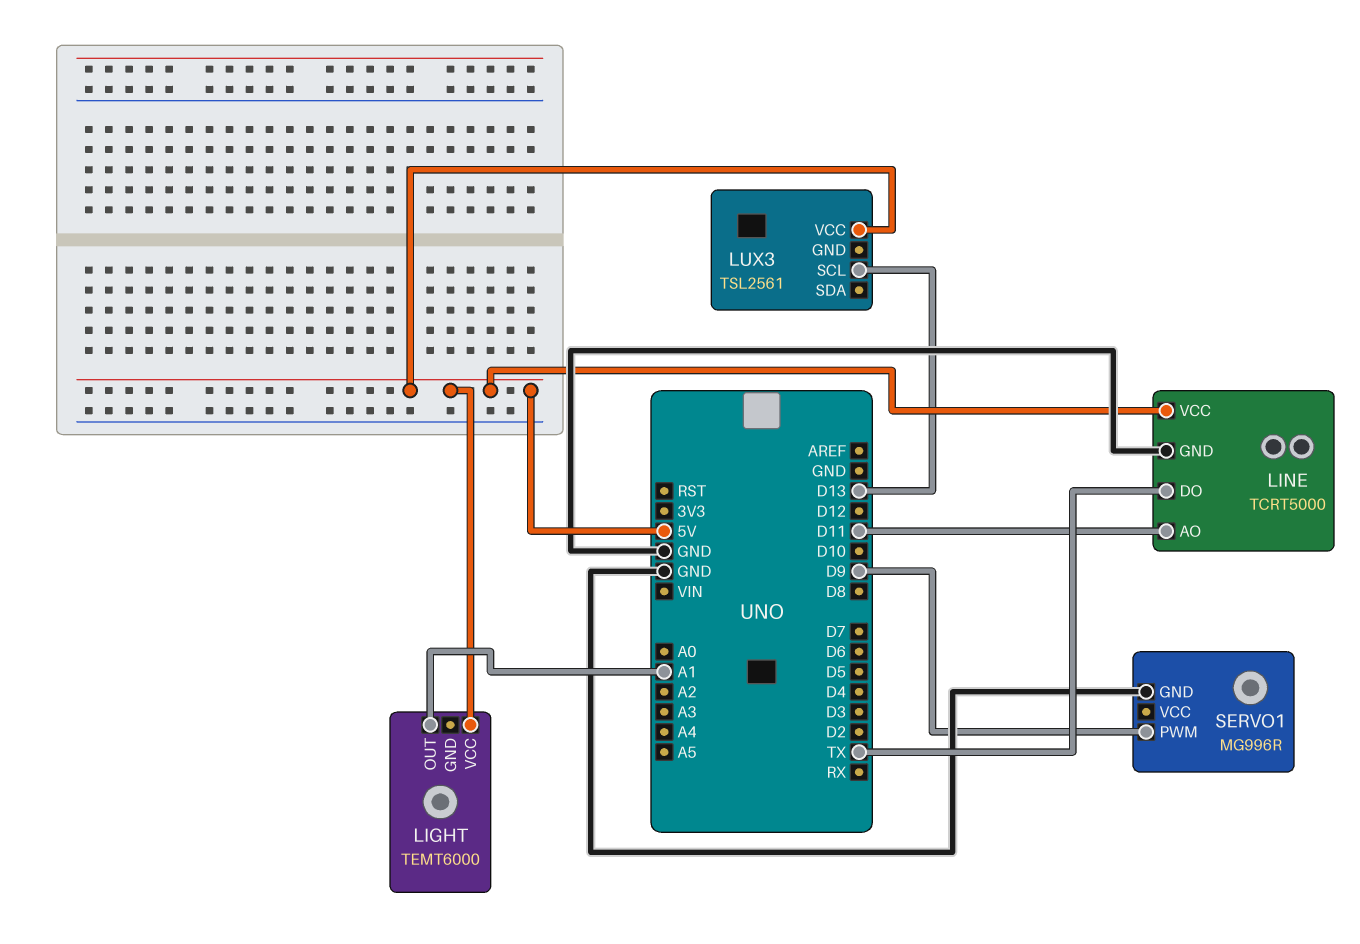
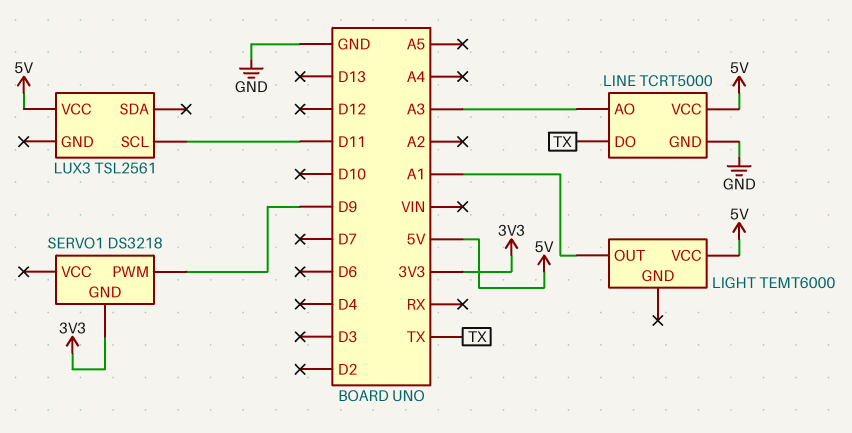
LINE pin AO: D11 -> A3
LUX3 pin SCL: D13 -> D11
SERVO1: MG996R -> DS3218
SERVO1 pin GND: GND -> 3V3

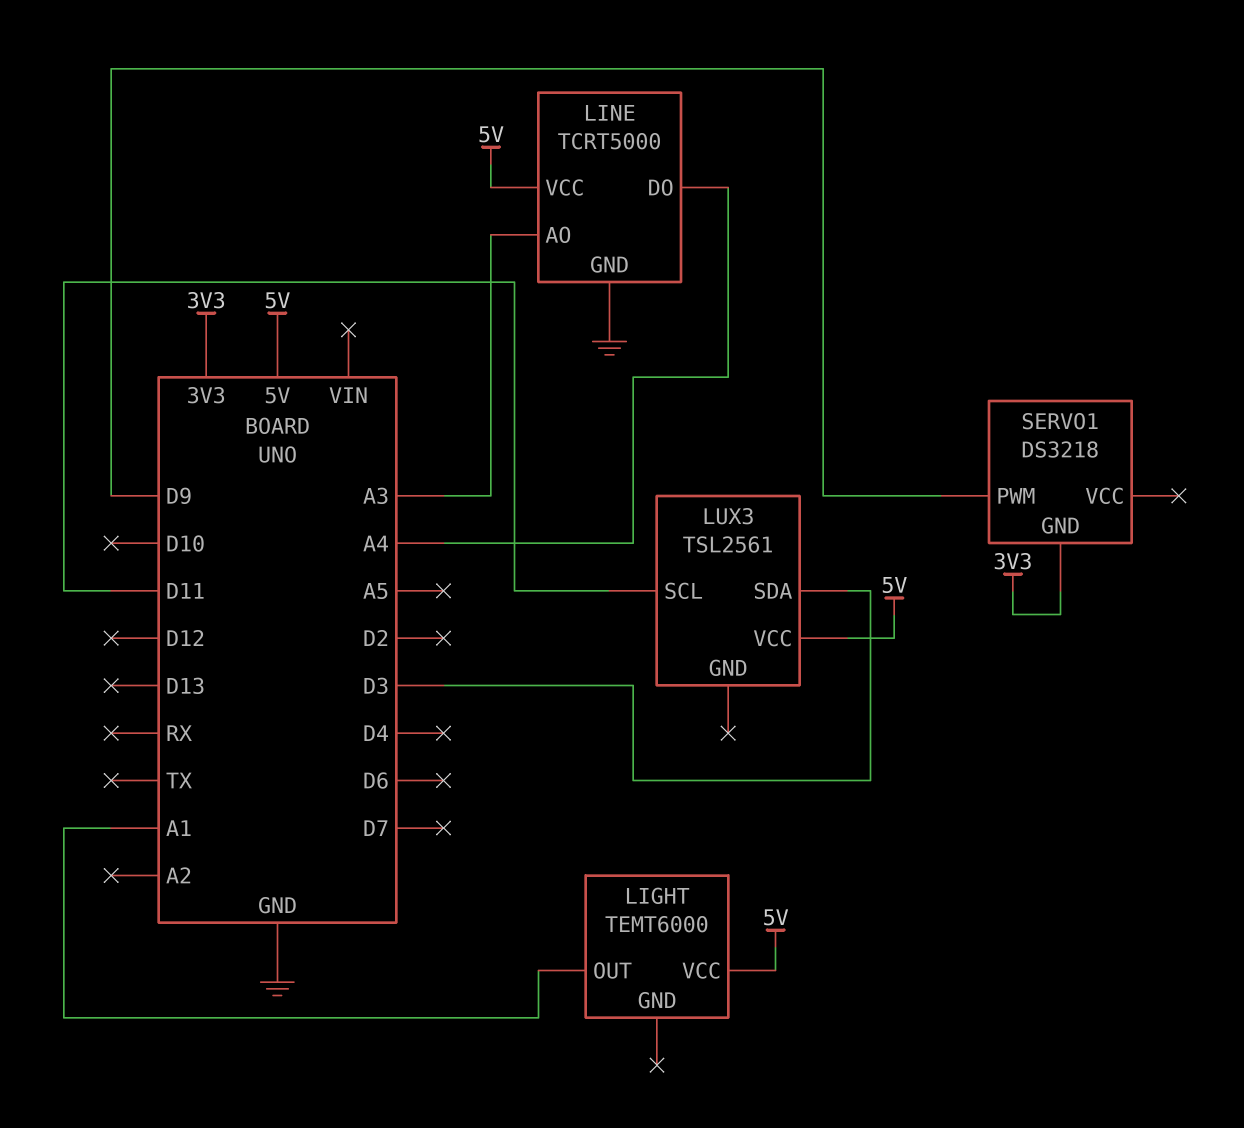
LINE pin DO: TX -> A4
LUX3 pin SDA: none -> D3

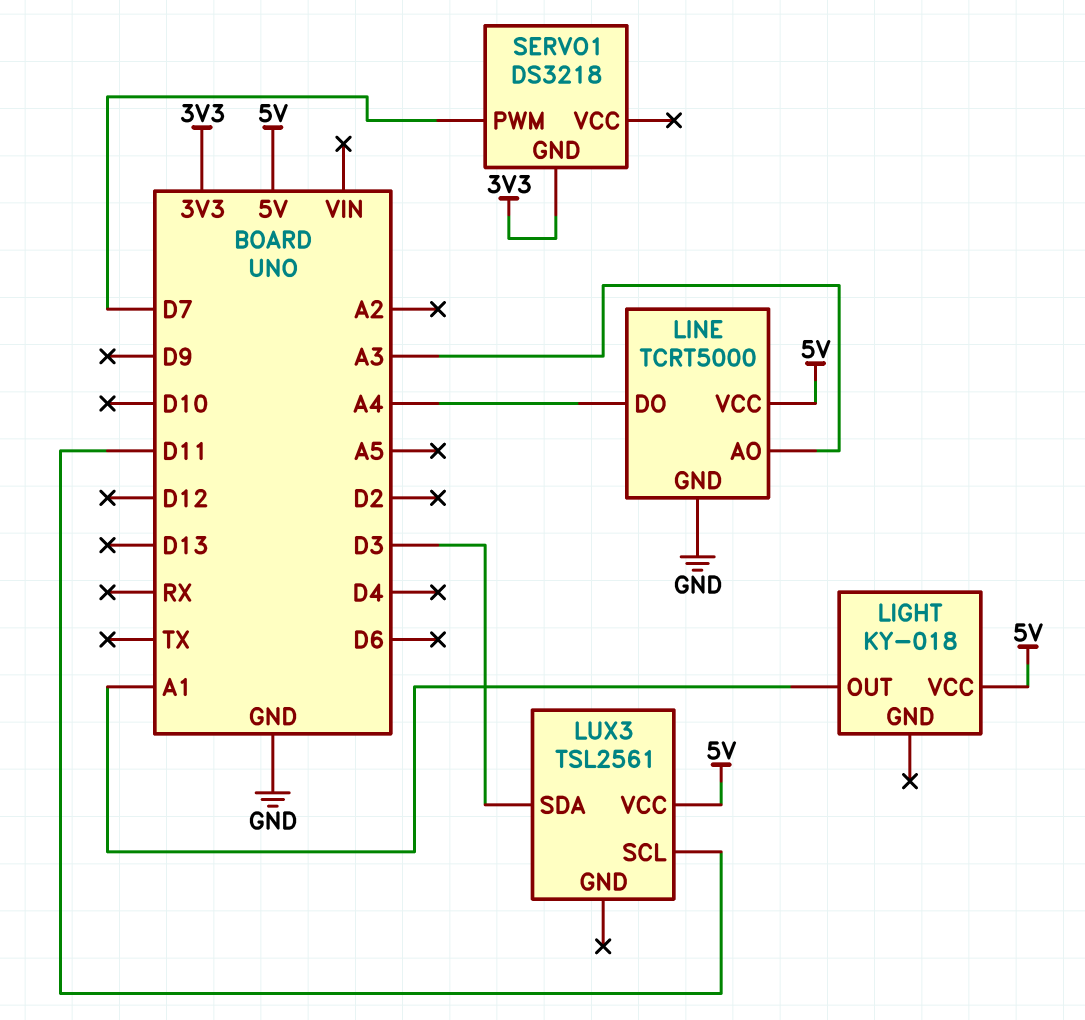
LIGHT: TEMT6000 -> KY-018
SERVO1 pin PWM: D9 -> D7

